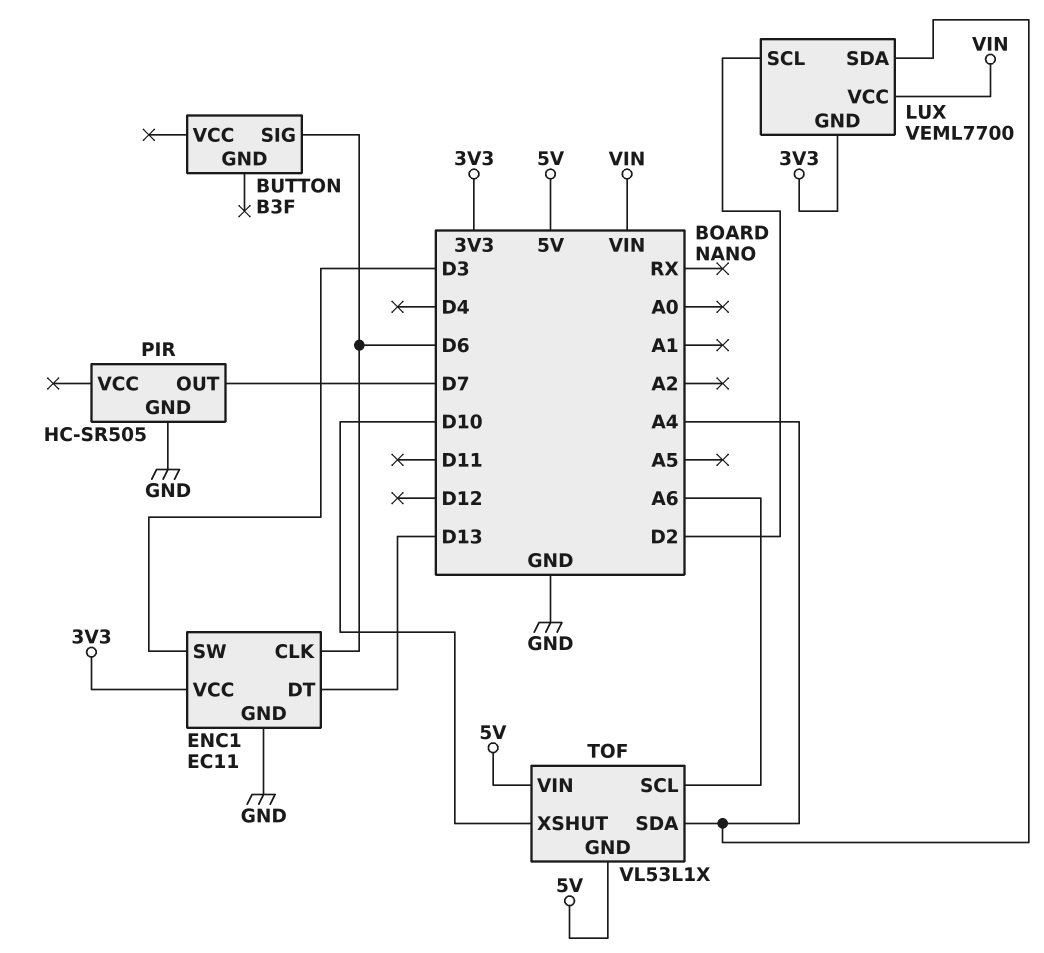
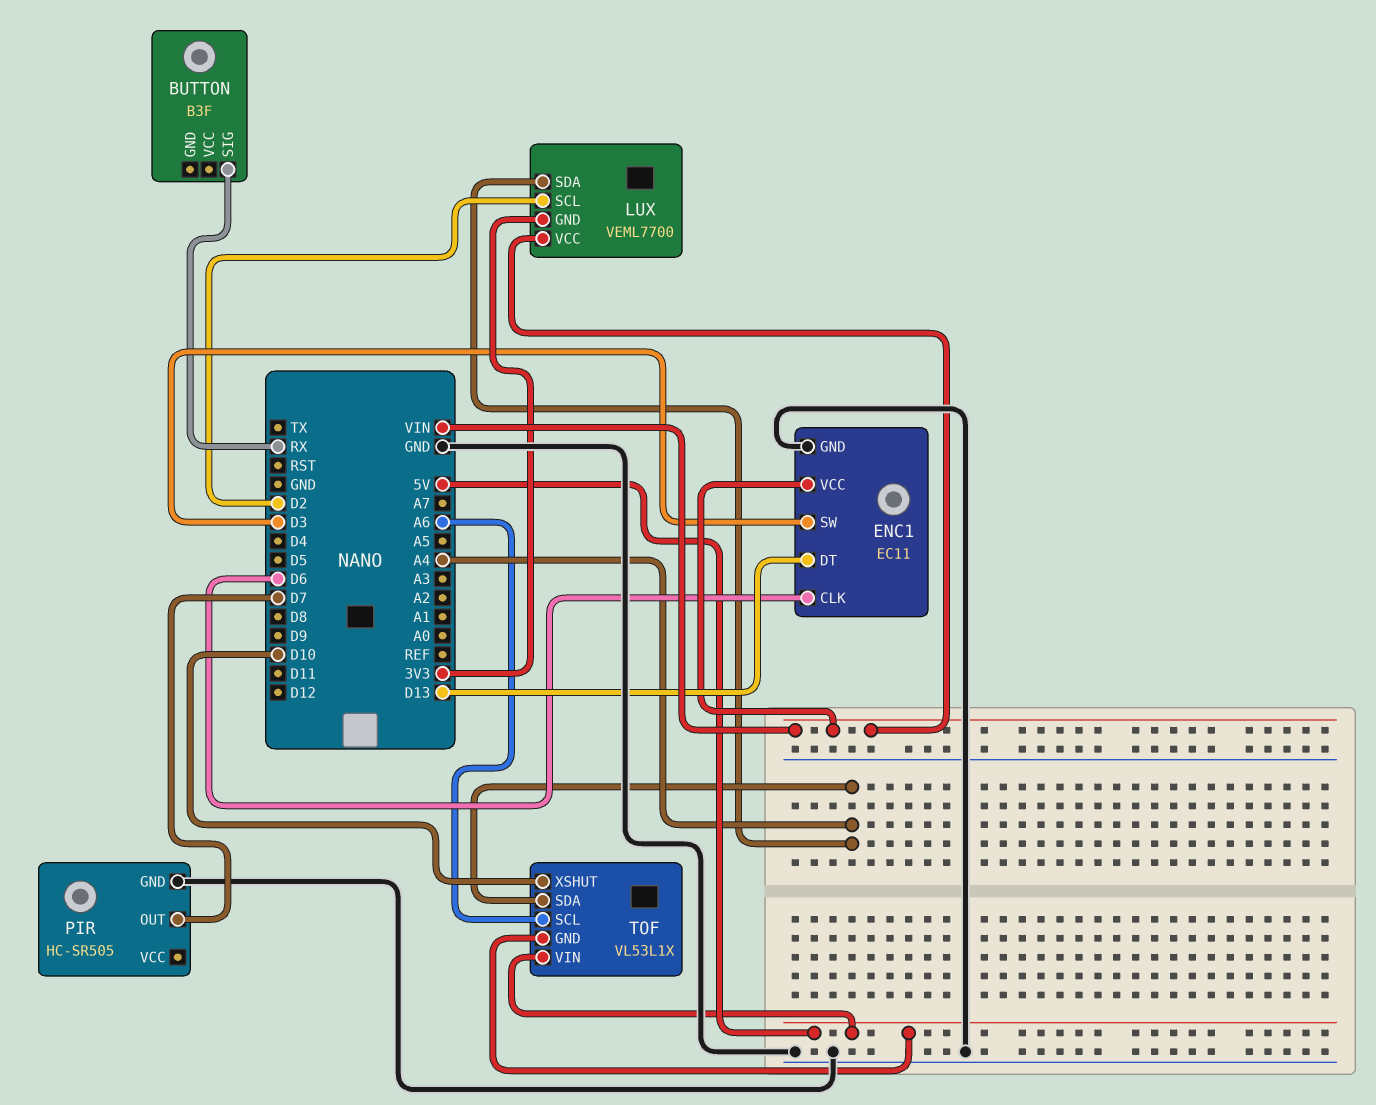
BUTTON pin SIG: D6 -> RX
ENC1 pin VCC: 3V3 -> VIN

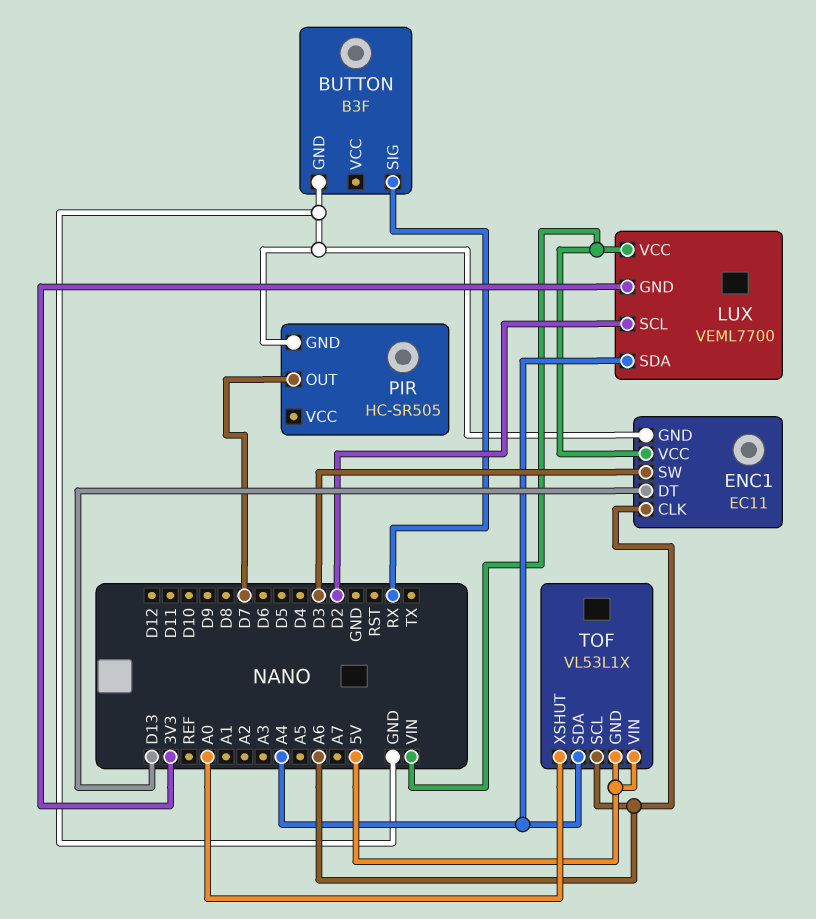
BUTTON pin GND: none -> GND
ENC1 pin CLK: D6 -> A6
TOF pin XSHUT: D10 -> A0

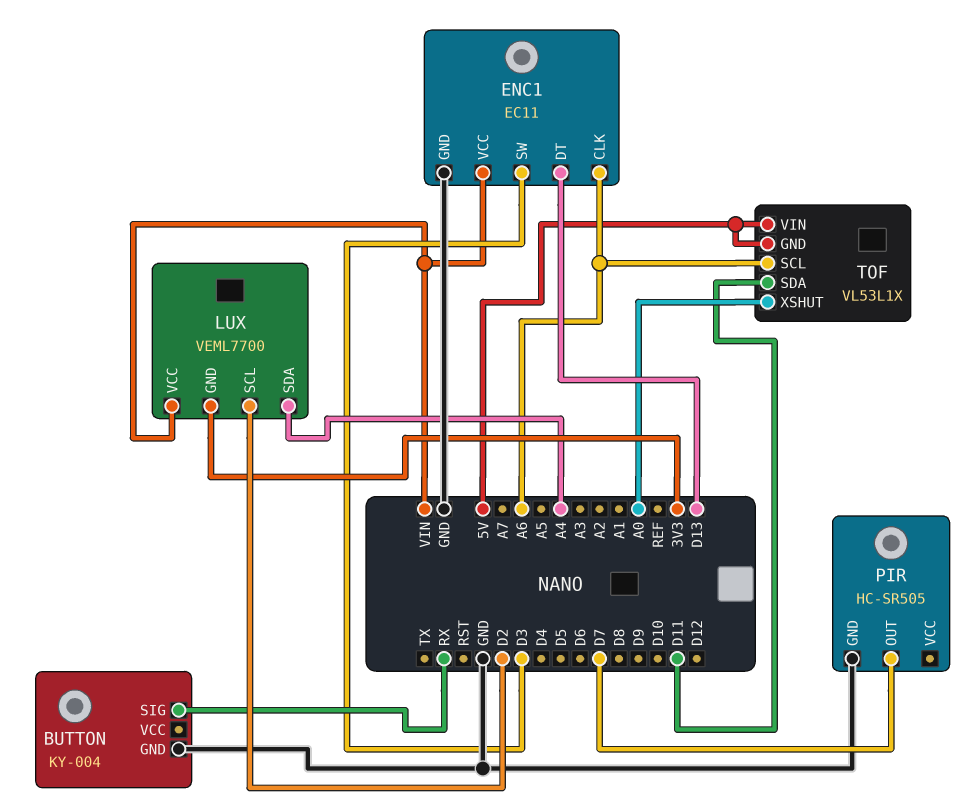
BUTTON: B3F -> KY-004
TOF pin SDA: A4 -> D11

